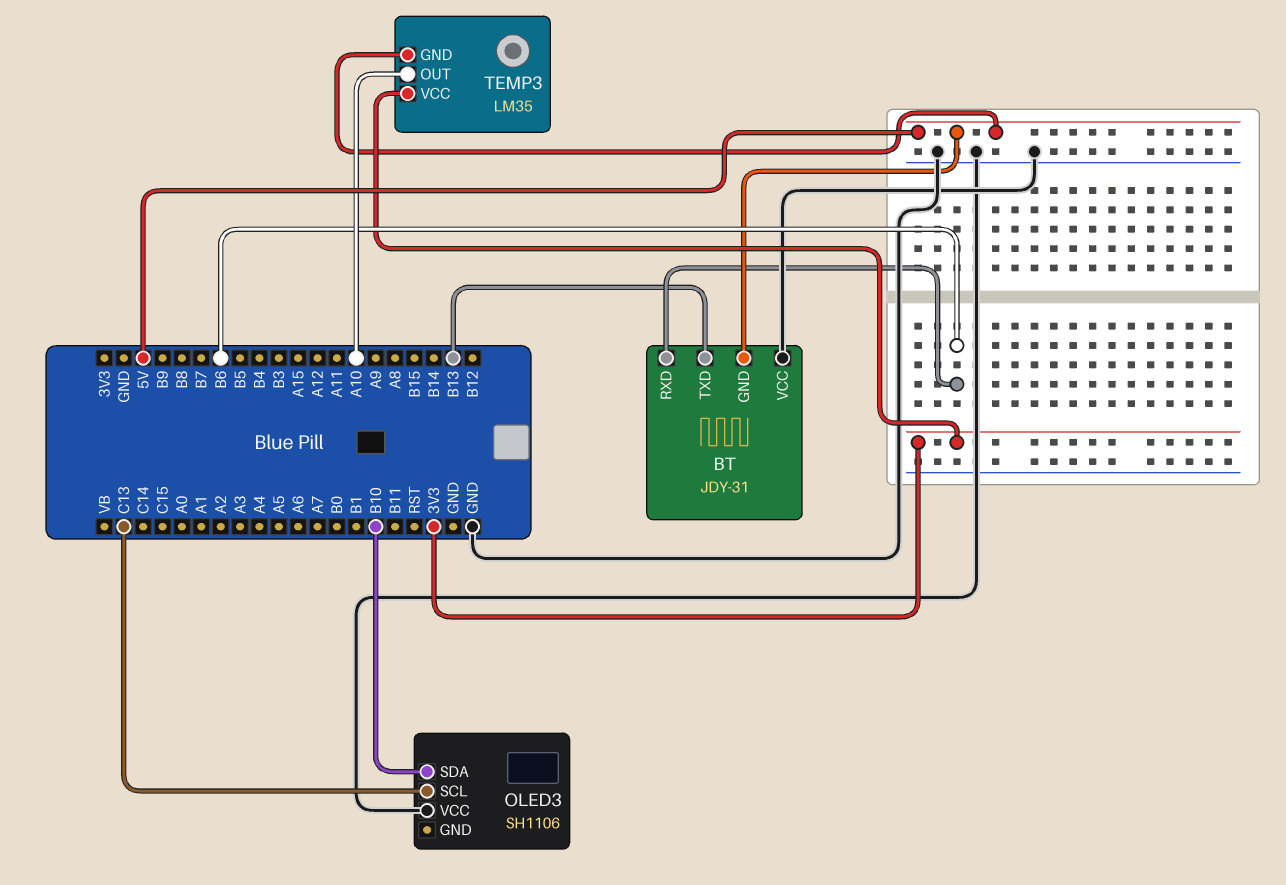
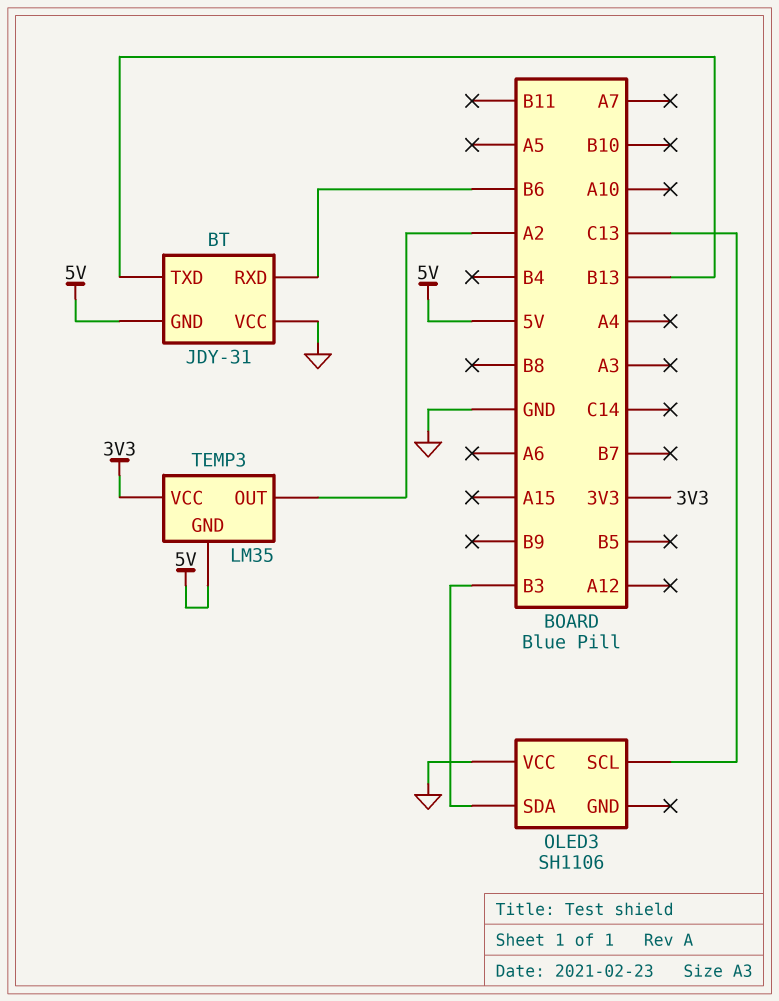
OLED3 pin SDA: B10 -> B3
TEMP3 pin OUT: A10 -> A2

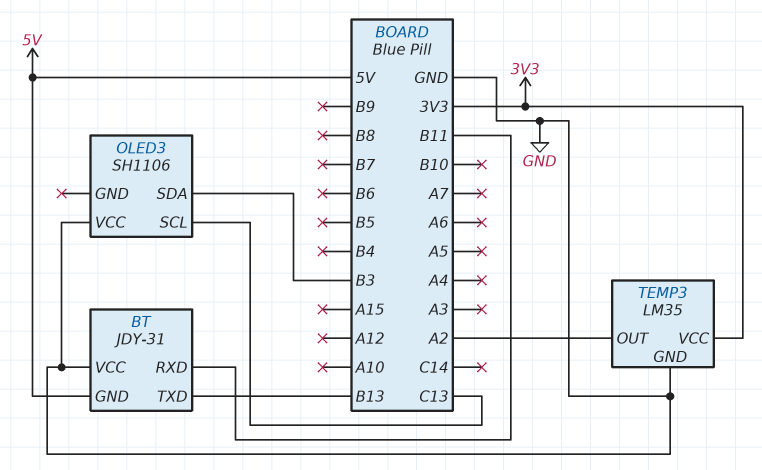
BT pin RXD: B6 -> B11
TEMP3 pin GND: 5V -> GND

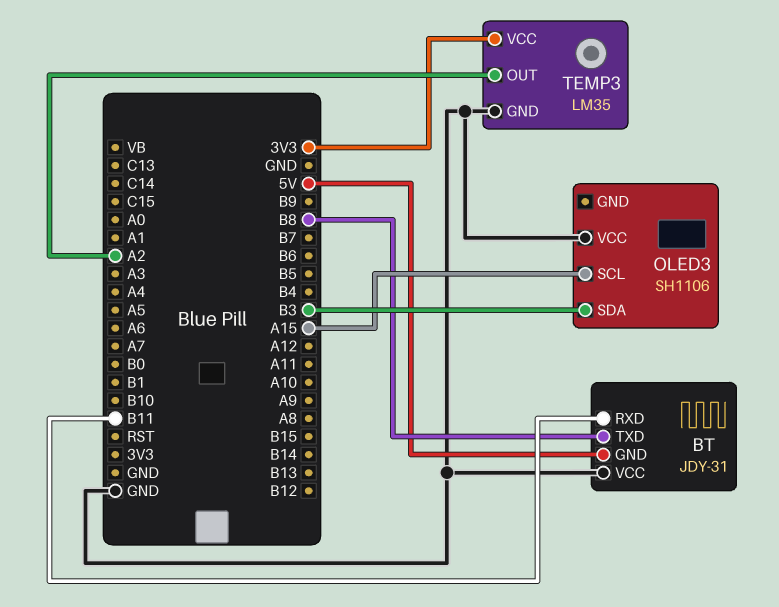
BT pin TXD: B13 -> B8
OLED3 pin SCL: C13 -> A15

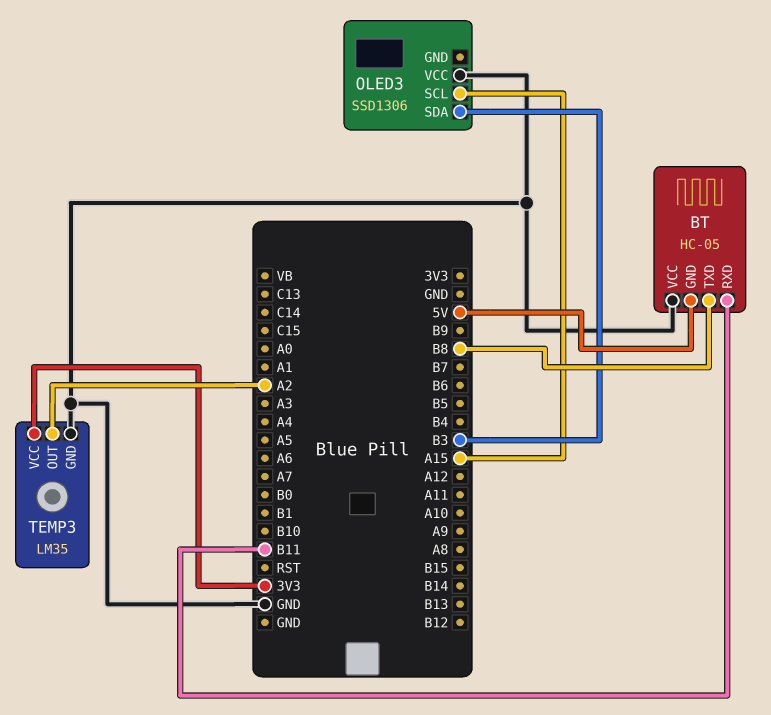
BT: JDY-31 -> HC-05
OLED3: SH1106 -> SSD1306

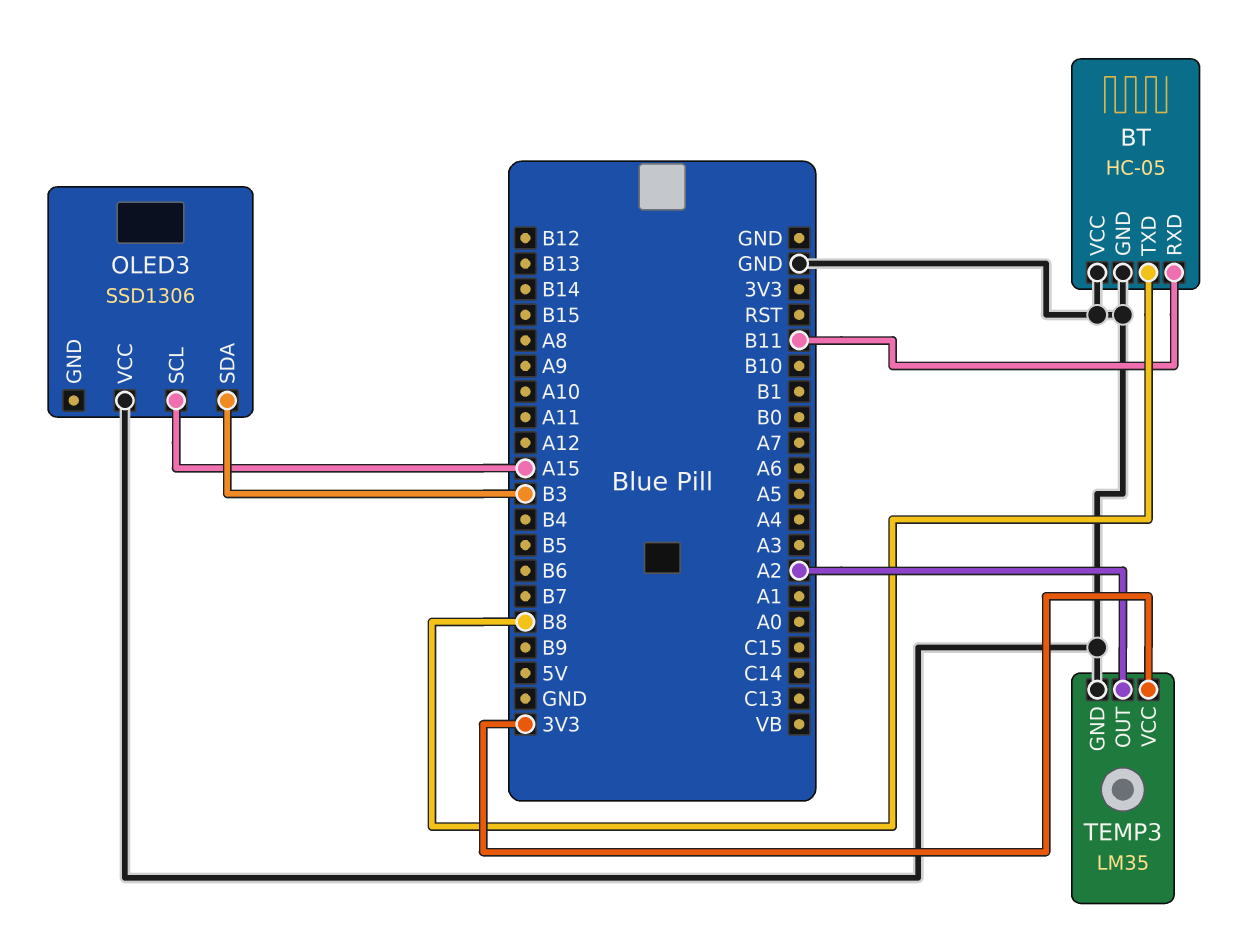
BT pin GND: 5V -> GND

